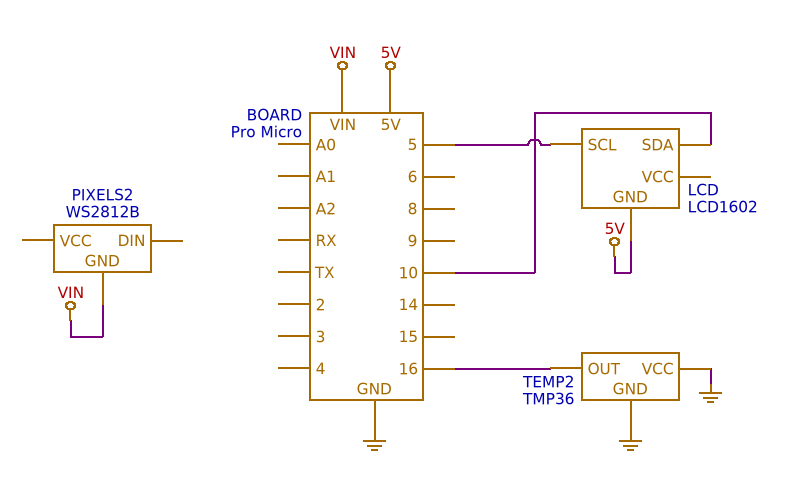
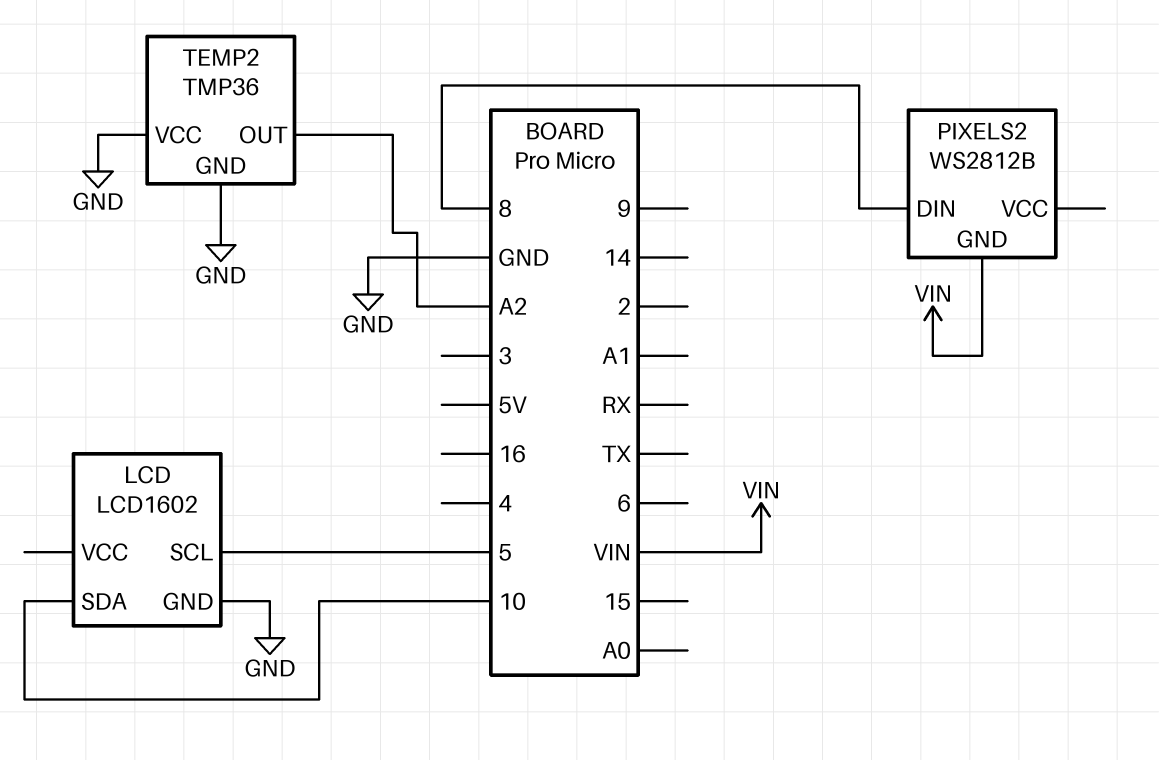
LCD pin GND: 5V -> GND
PIXELS2 pin DIN: none -> 8
TEMP2 pin OUT: 16 -> A2

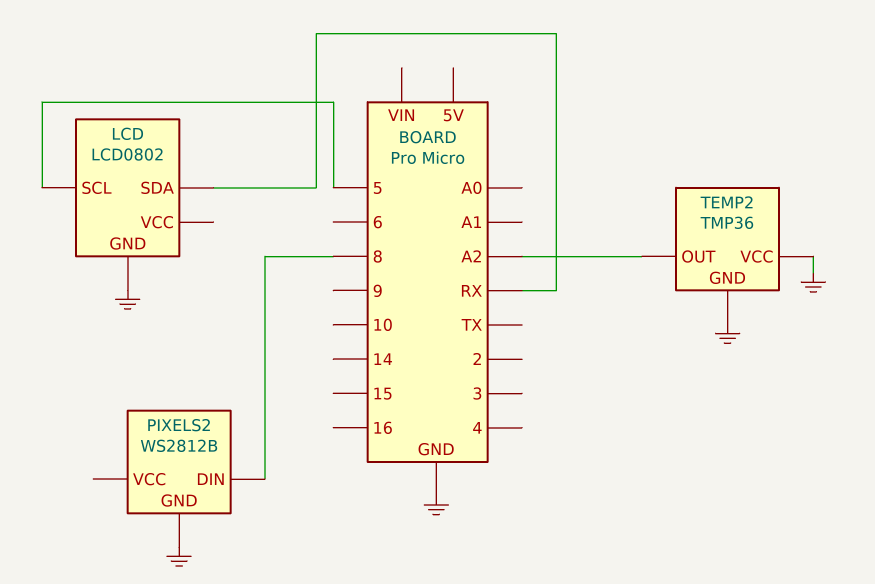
LCD: LCD1602 -> LCD0802
LCD pin SDA: 10 -> RX
PIXELS2 pin GND: VIN -> GND

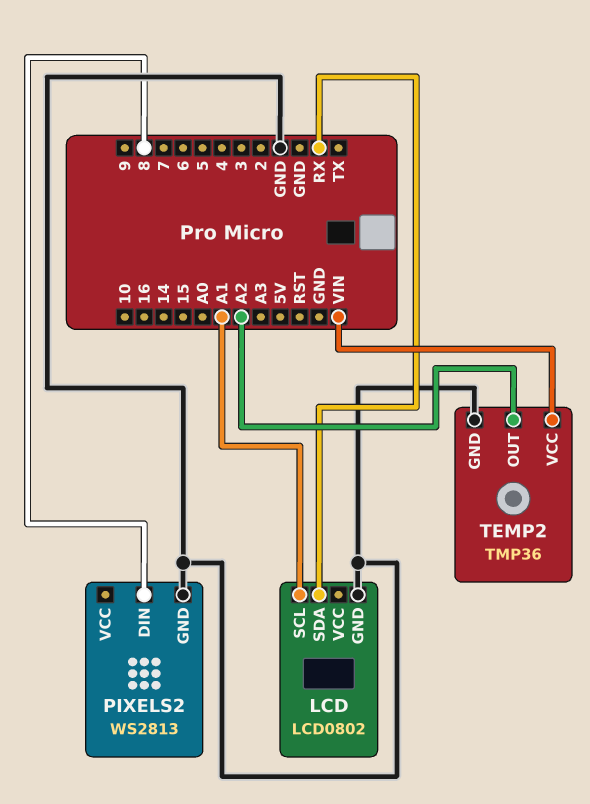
LCD pin SCL: 5 -> A1
PIXELS2: WS2812B -> WS2813
TEMP2 pin VCC: GND -> VIN

